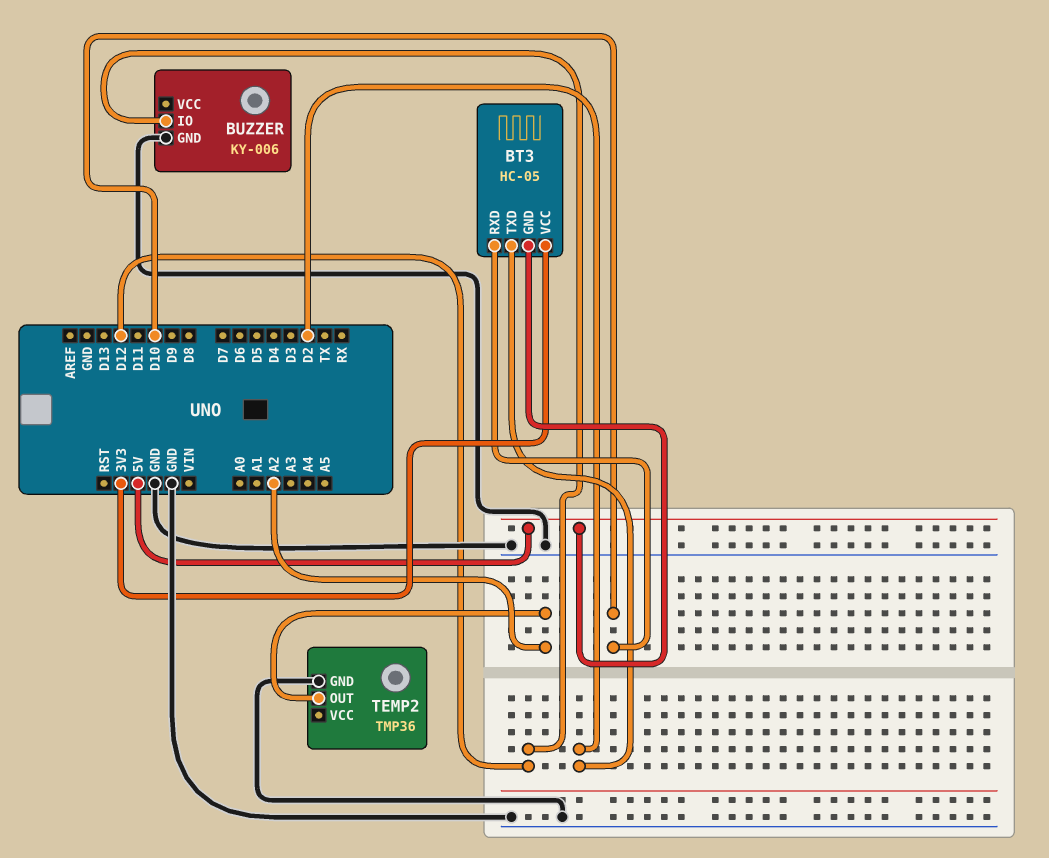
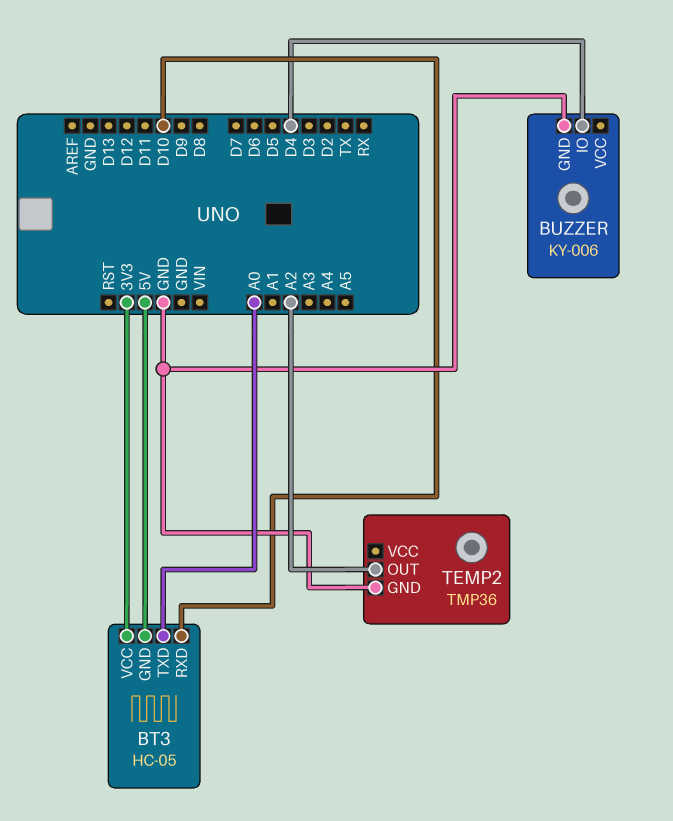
BT3 pin TXD: D2 -> A0
BUZZER pin IO: D12 -> D4

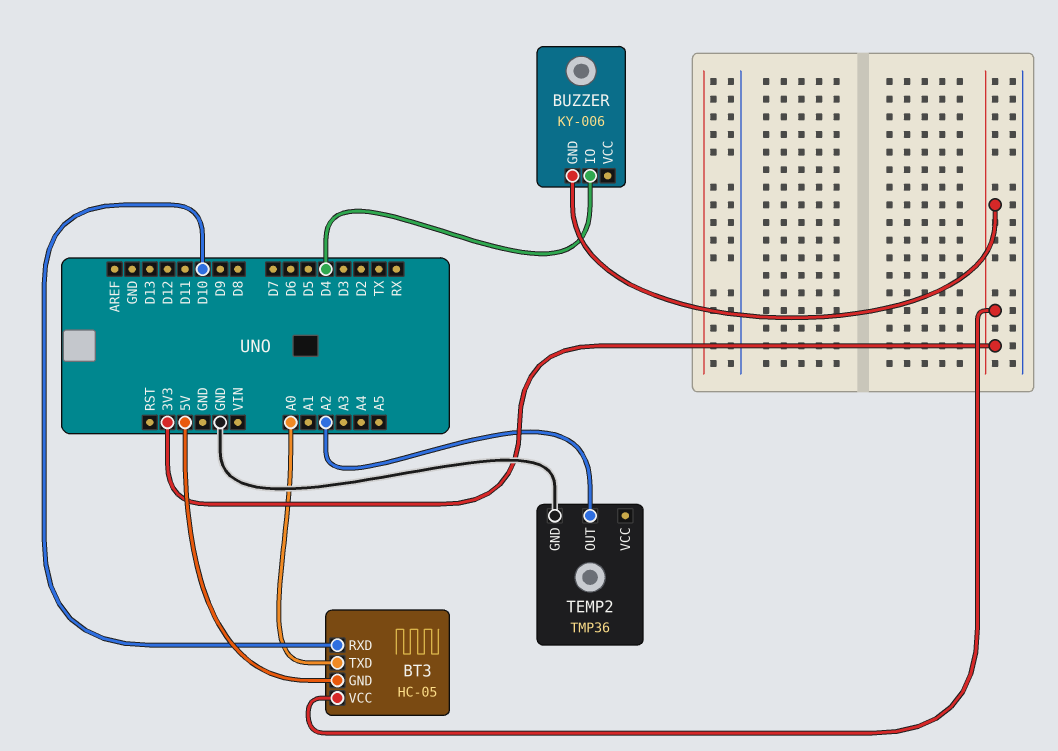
BUZZER pin GND: GND -> 3V3

